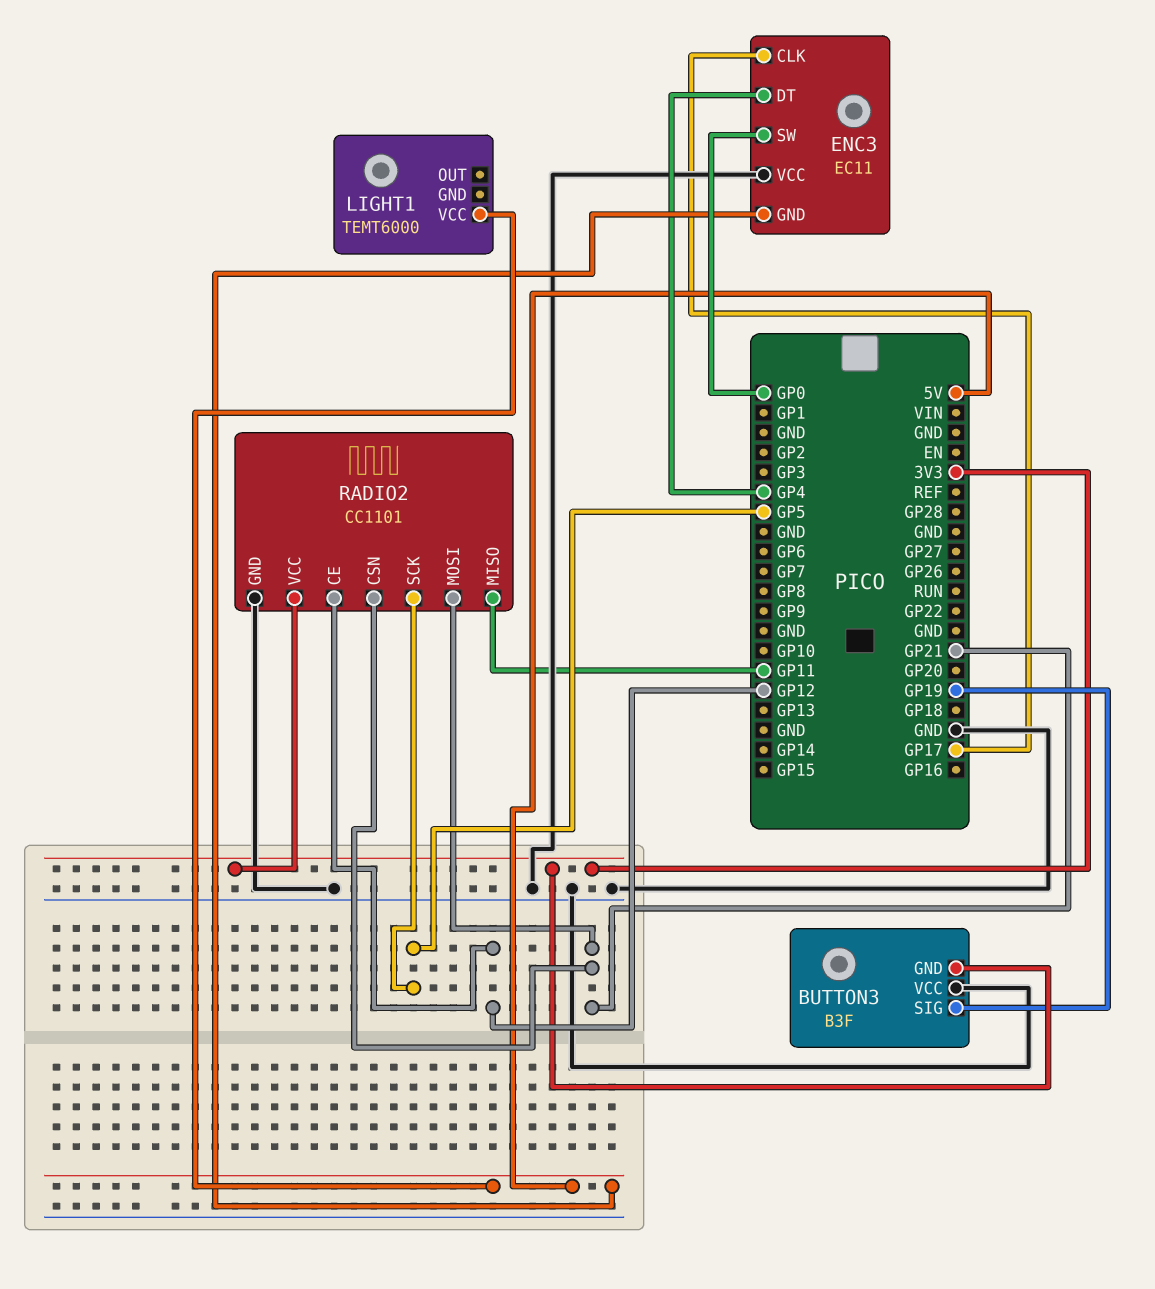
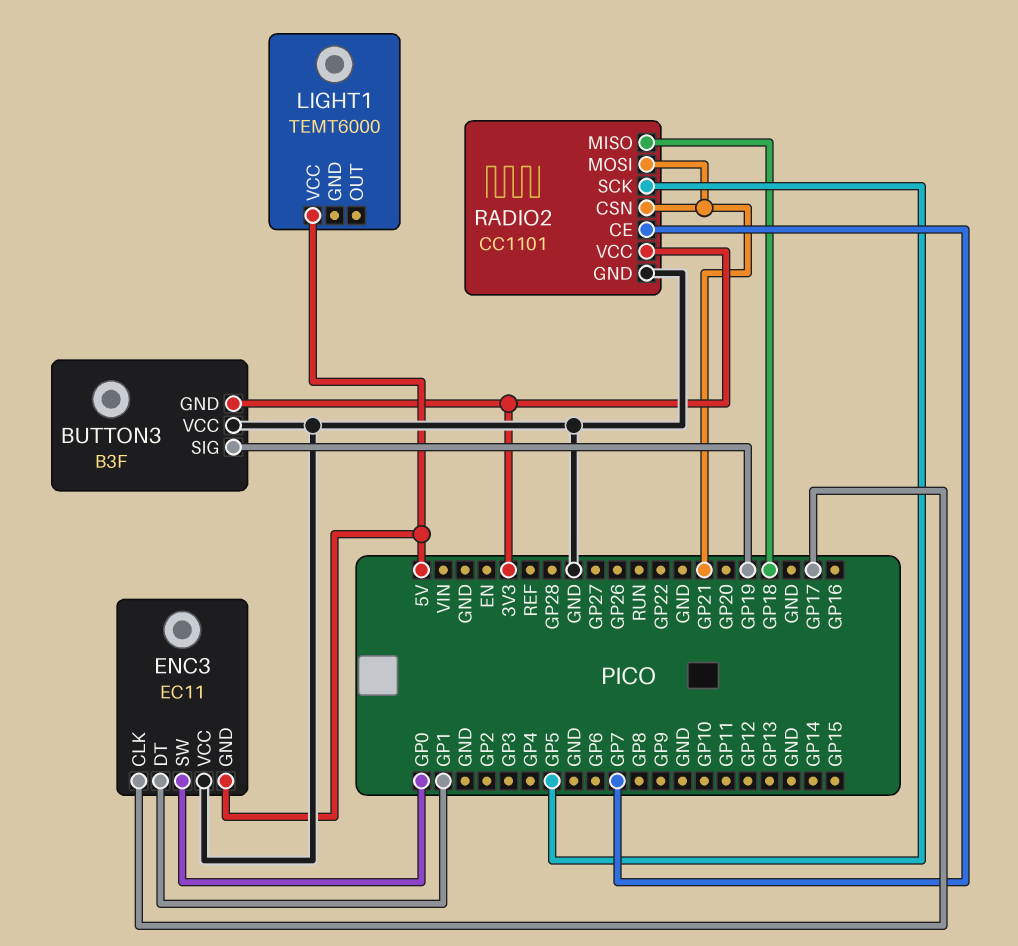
ENC3 pin DT: GP4 -> GP1
RADIO2 pin CE: GP12 -> GP7
RADIO2 pin MISO: GP11 -> GP18

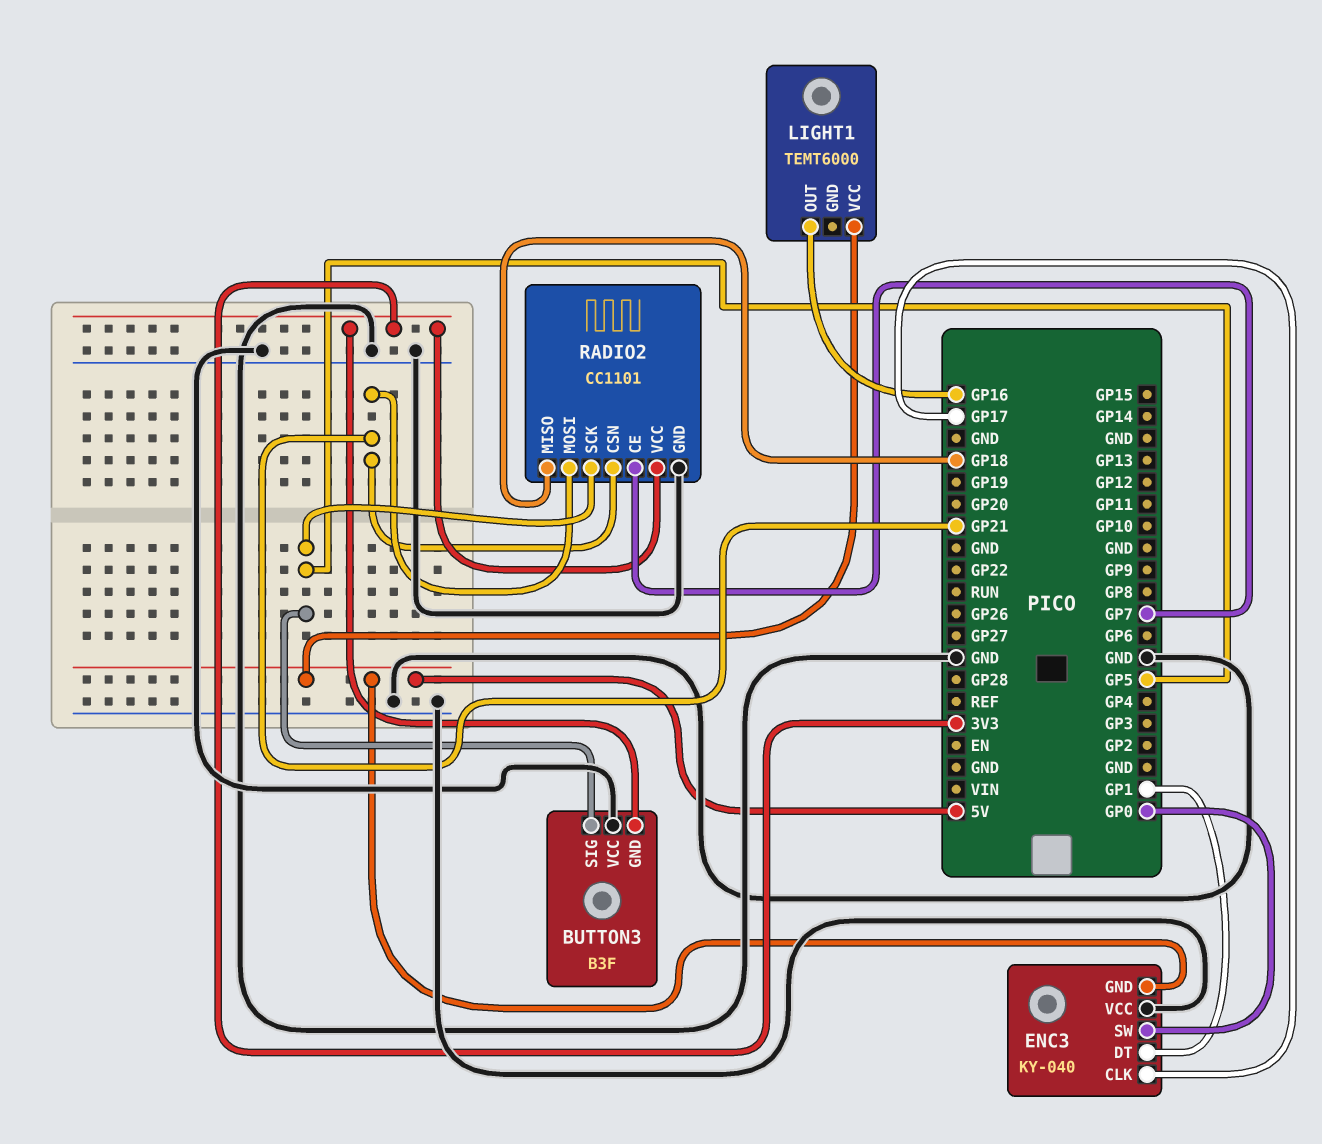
BUTTON3 pin SIG: GP19 -> GP5
ENC3: EC11 -> KY-040
LIGHT1 pin OUT: none -> GP16

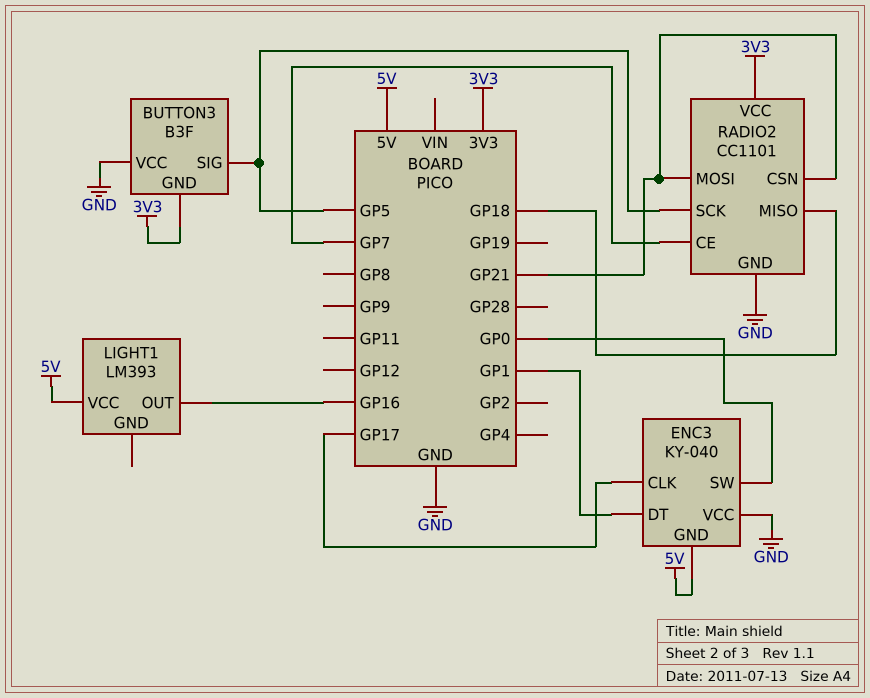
LIGHT1: TEMT6000 -> LM393

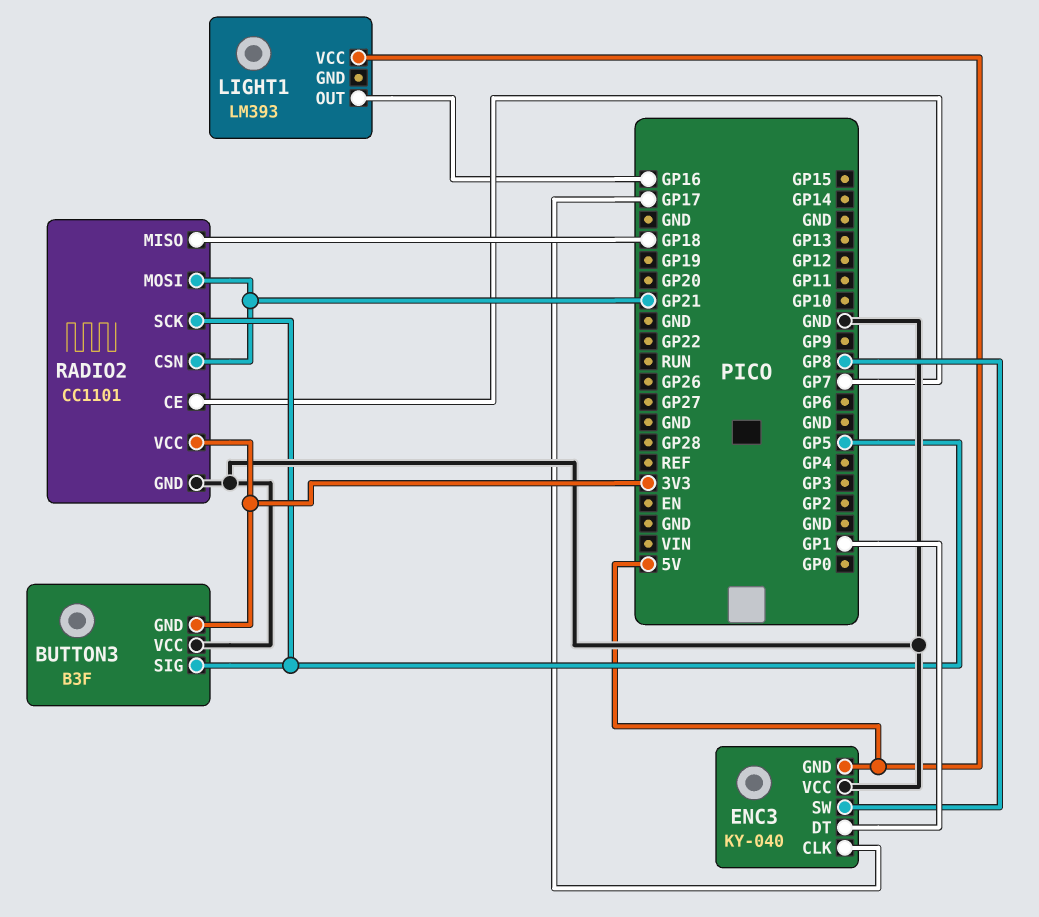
ENC3 pin SW: GP0 -> GP8

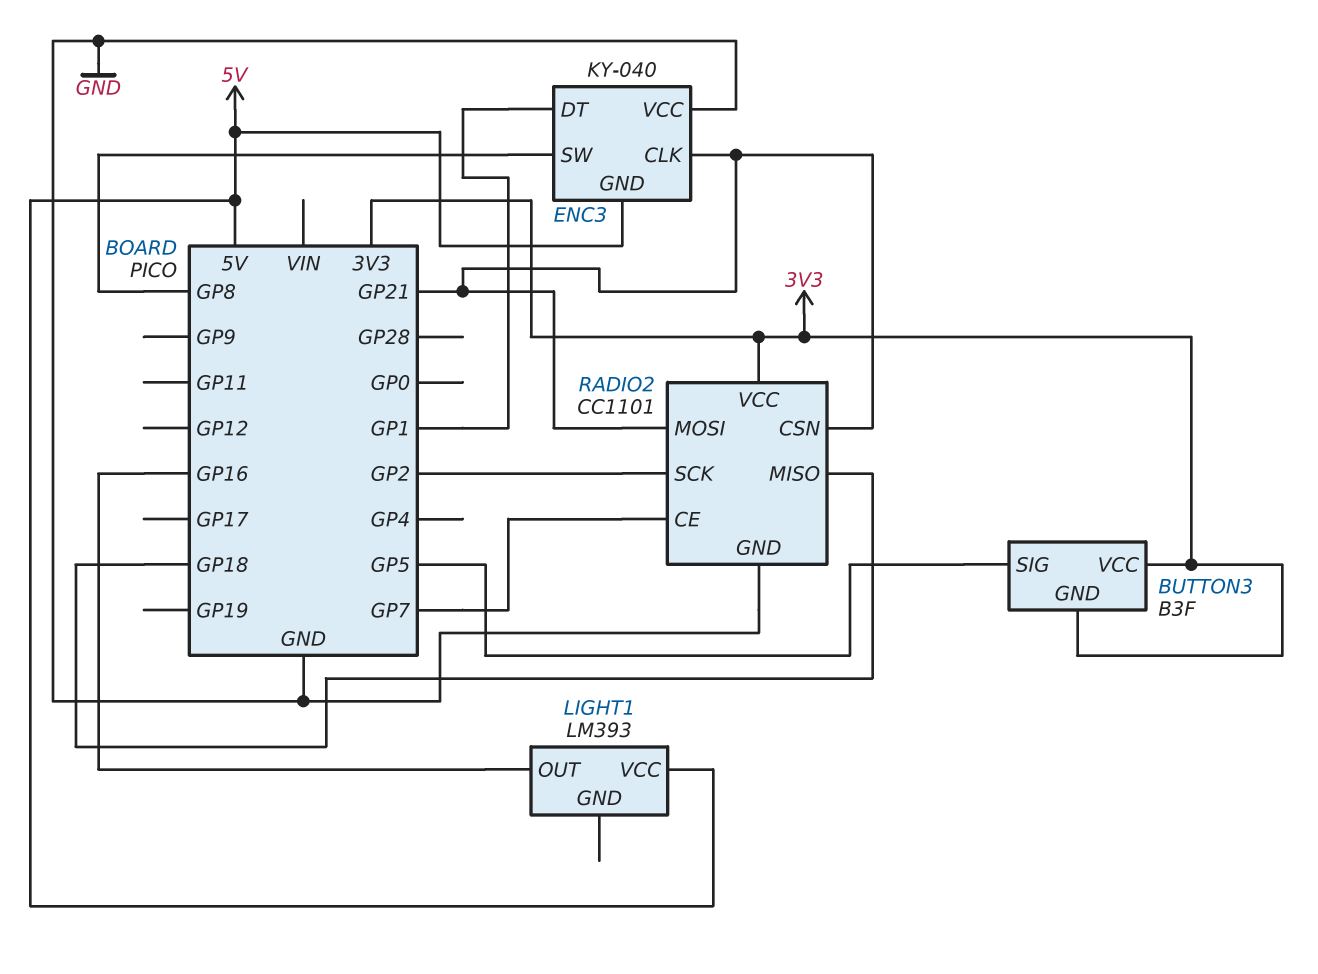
BUTTON3 pin VCC: GND -> 3V3
ENC3 pin CLK: GP17 -> GP21
RADIO2 pin SCK: GP5 -> GP2

